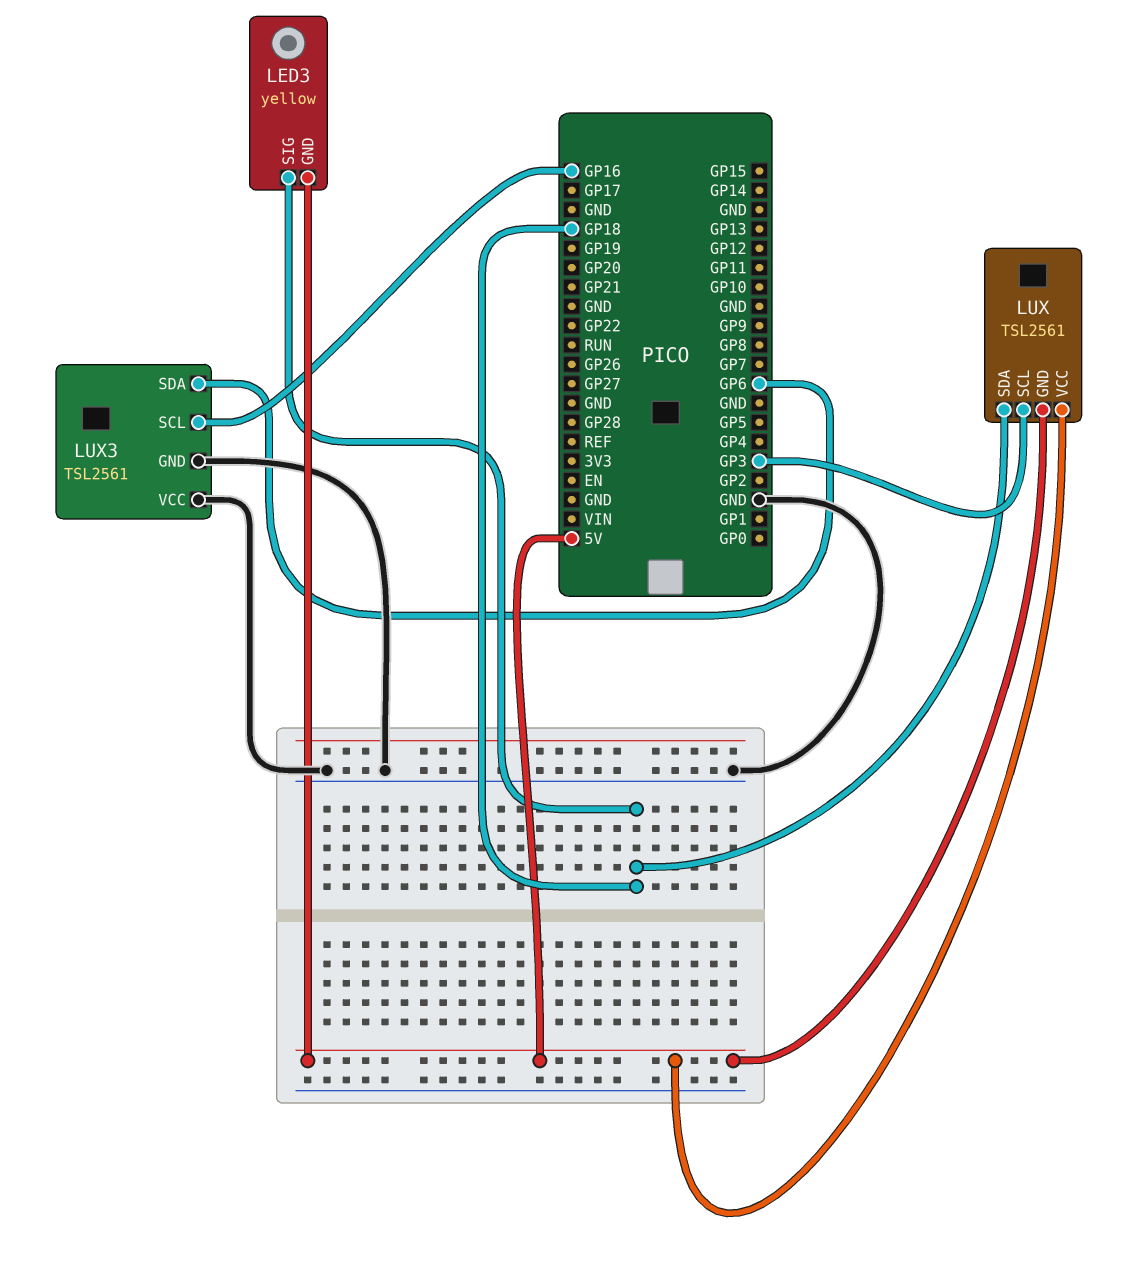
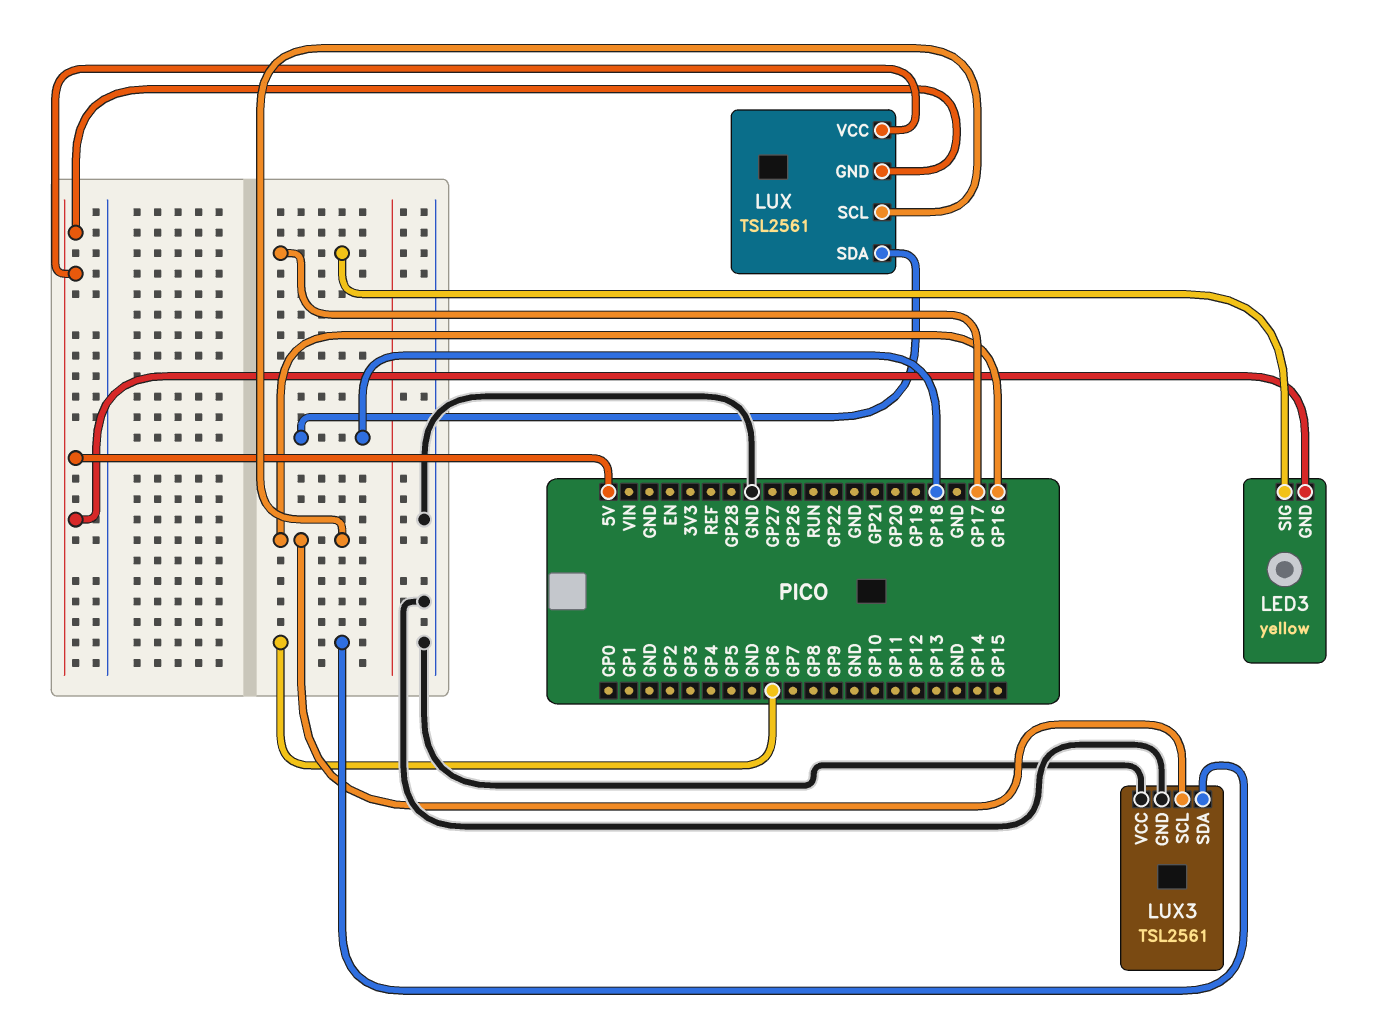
LED3 pin SIG: GP18 -> GP17
LUX pin SCL: GP3 -> GP16

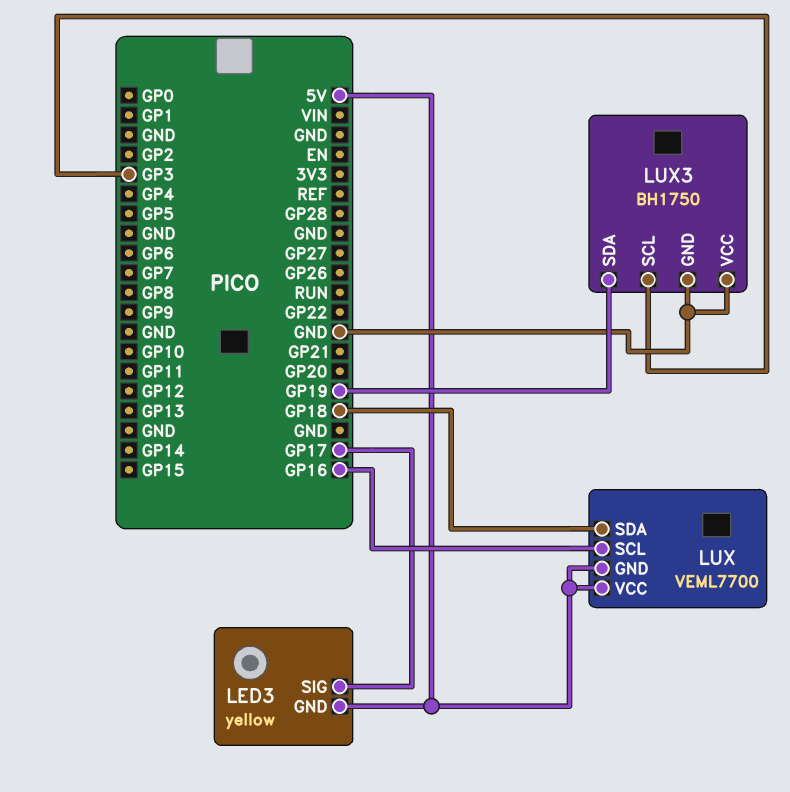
LUX: TSL2561 -> VEML7700
LUX3: TSL2561 -> BH1750
LUX3 pin SCL: GP16 -> GP3
LUX3 pin SDA: GP6 -> GP19

